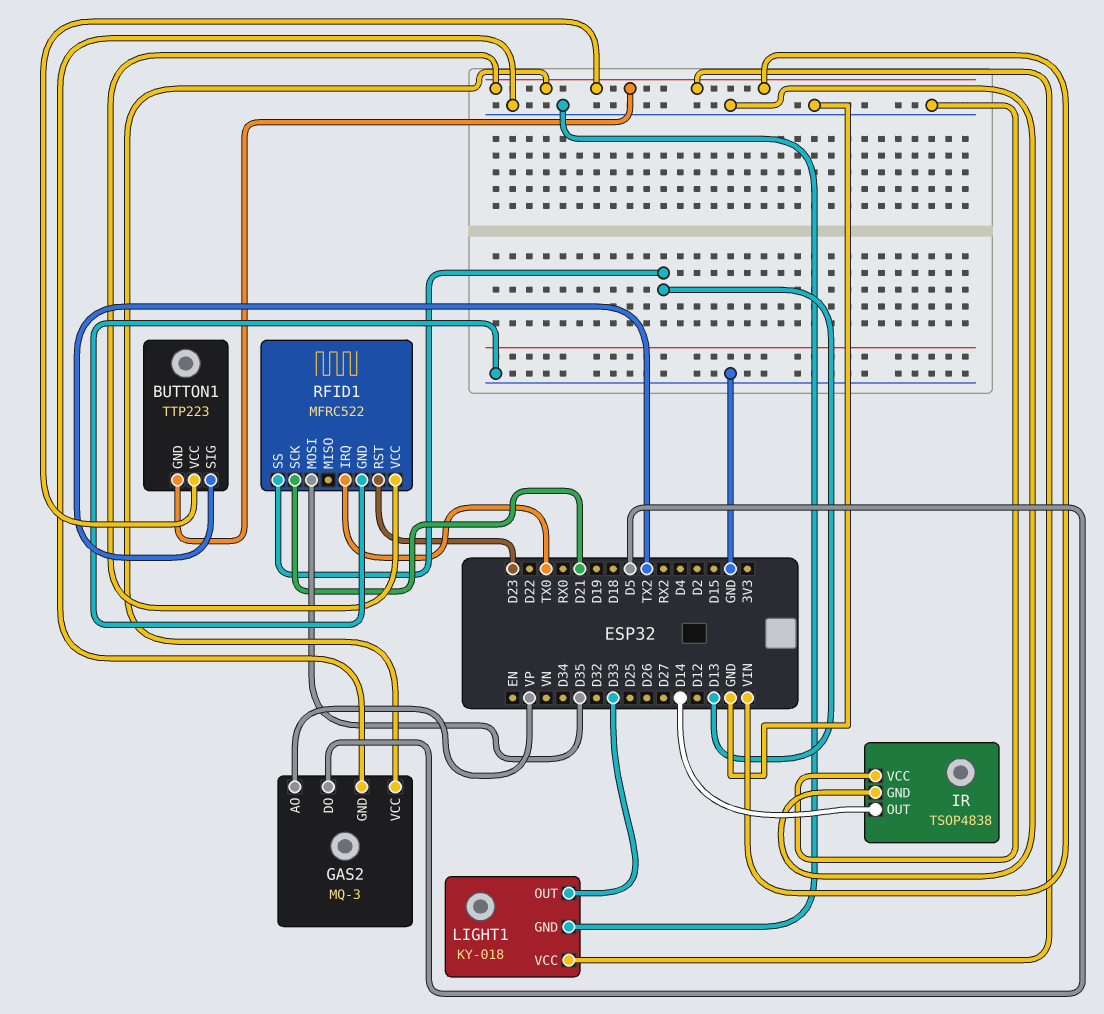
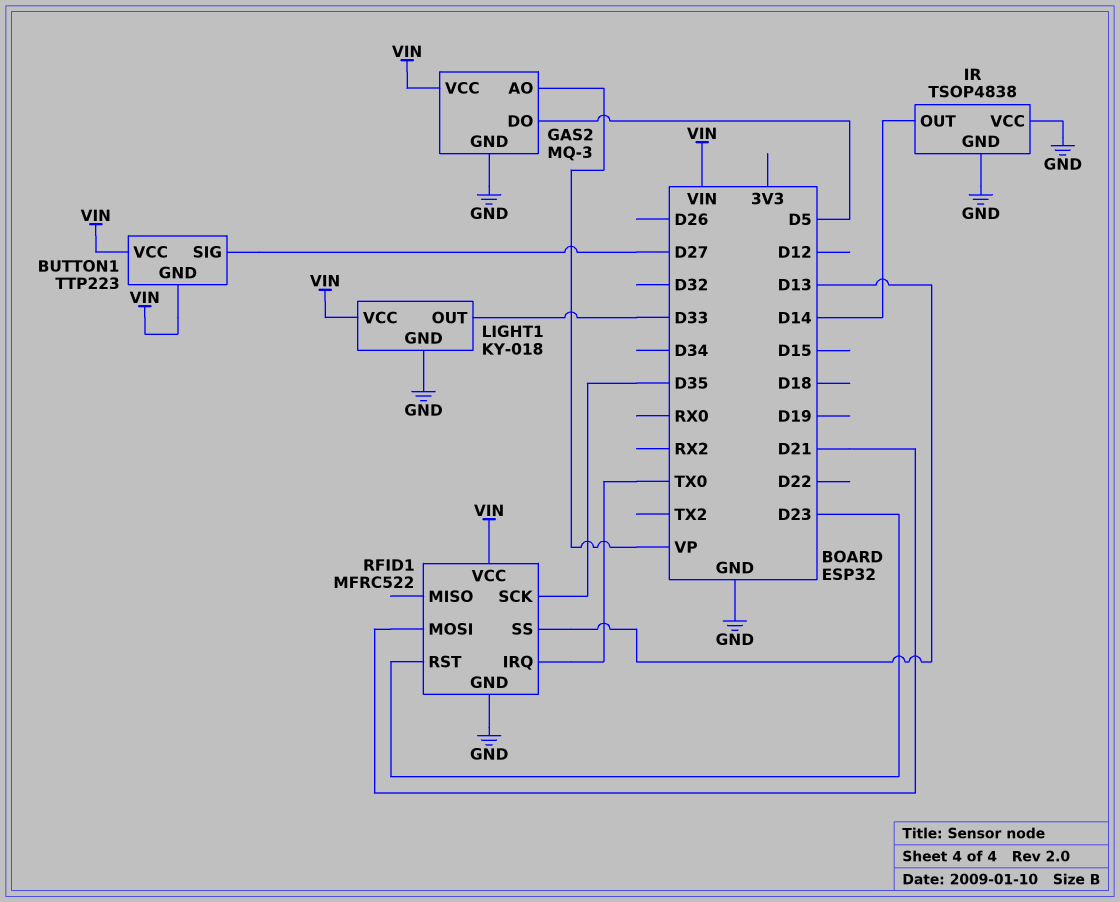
BUTTON1 pin SIG: TX2 -> D27
RFID1 pin MOSI: D35 -> D21
RFID1 pin SCK: D21 -> D35

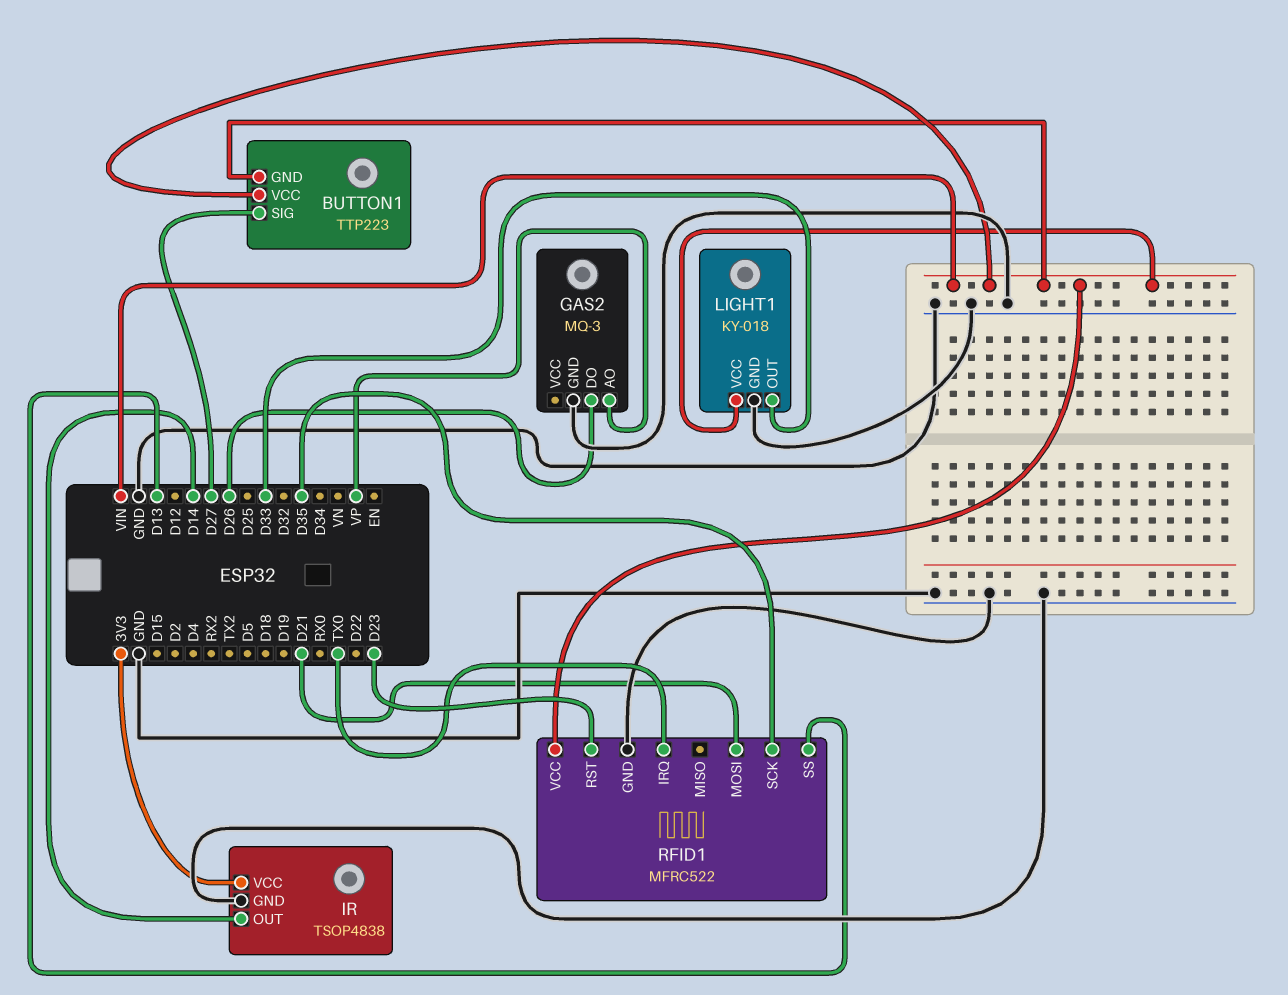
GAS2 pin DO: D5 -> D26
GAS2 pin VCC: VIN -> none
IR pin VCC: GND -> 3V3

